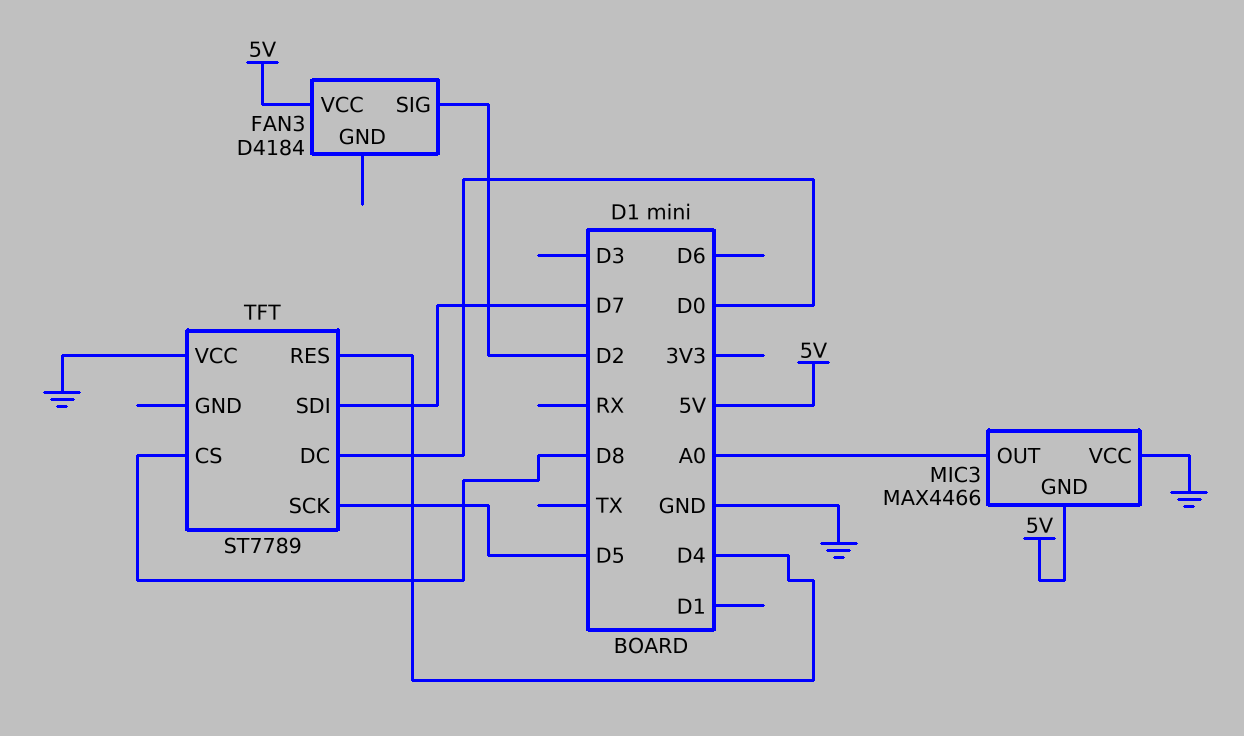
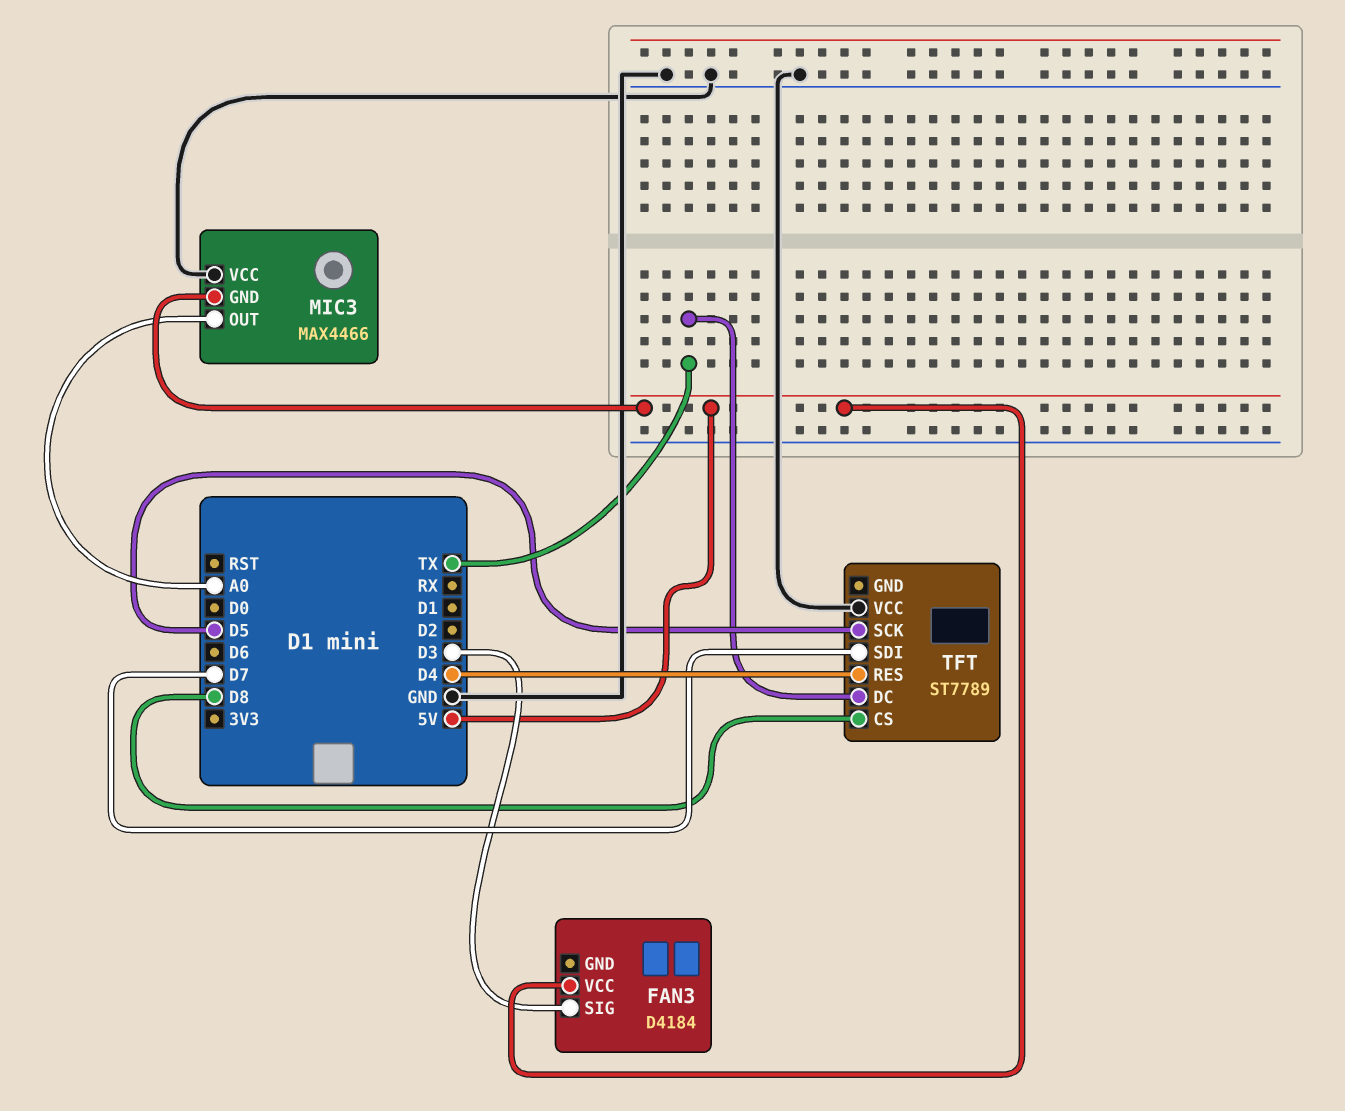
FAN3 pin SIG: D2 -> D3
TFT pin DC: D0 -> TX

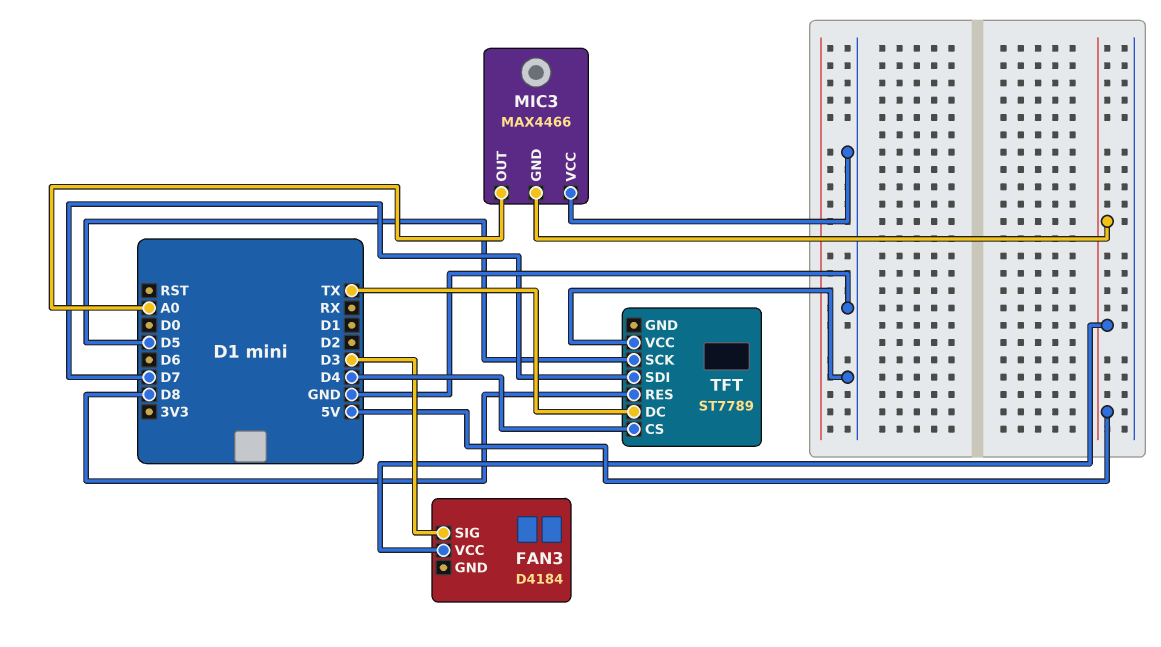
TFT pin CS: D8 -> D4
TFT pin RES: D4 -> D8

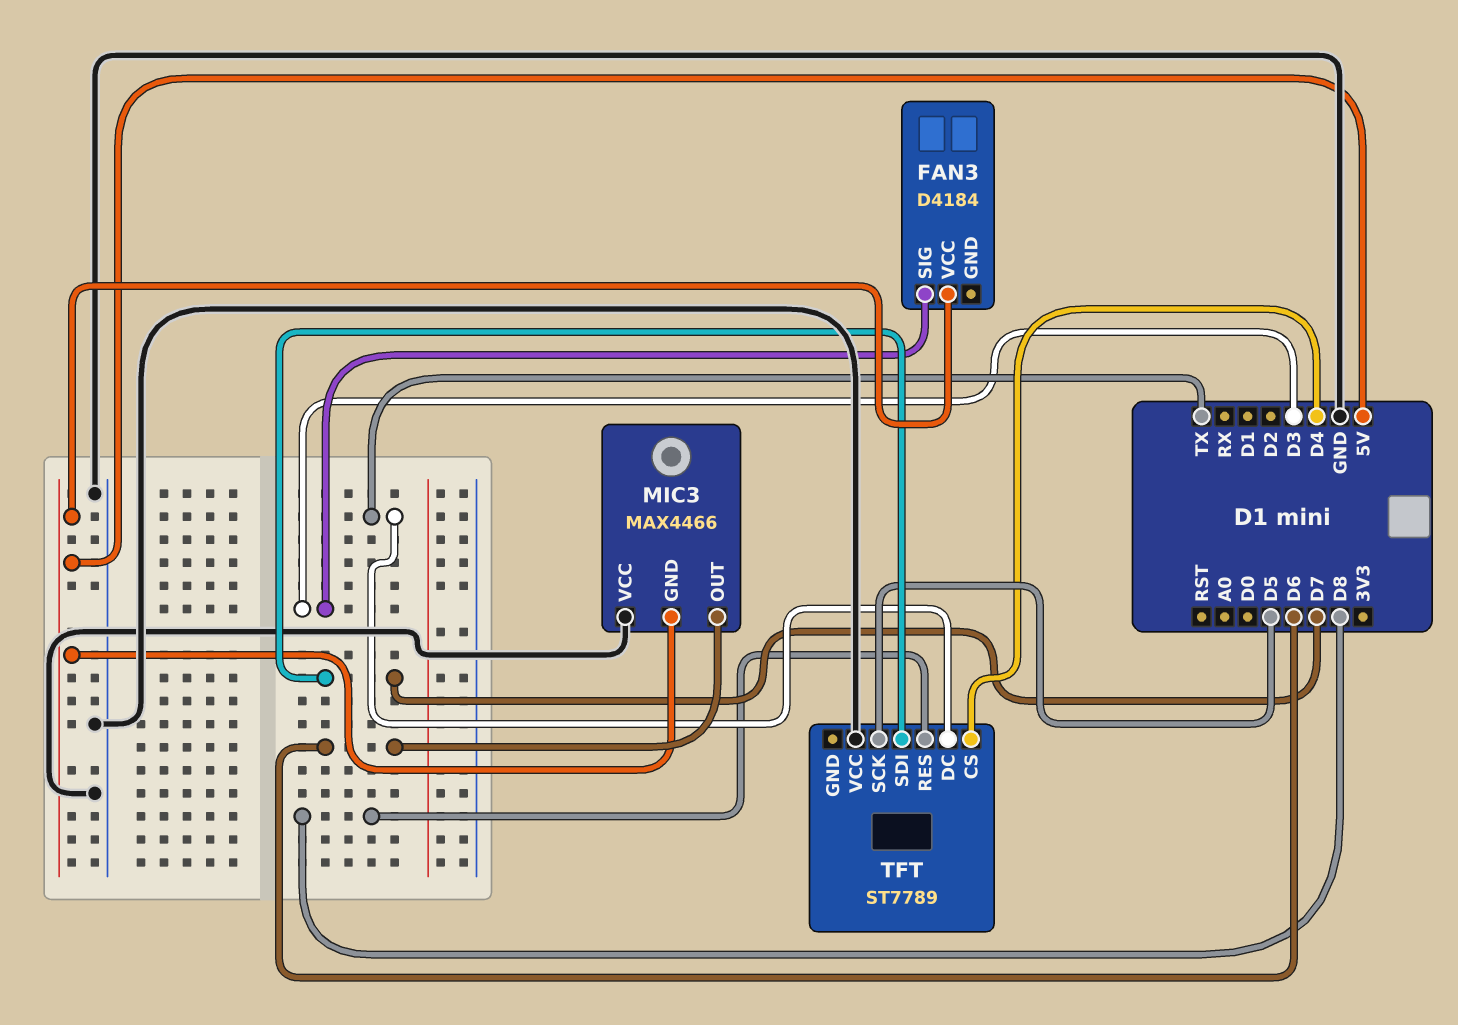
MIC3 pin OUT: A0 -> D6

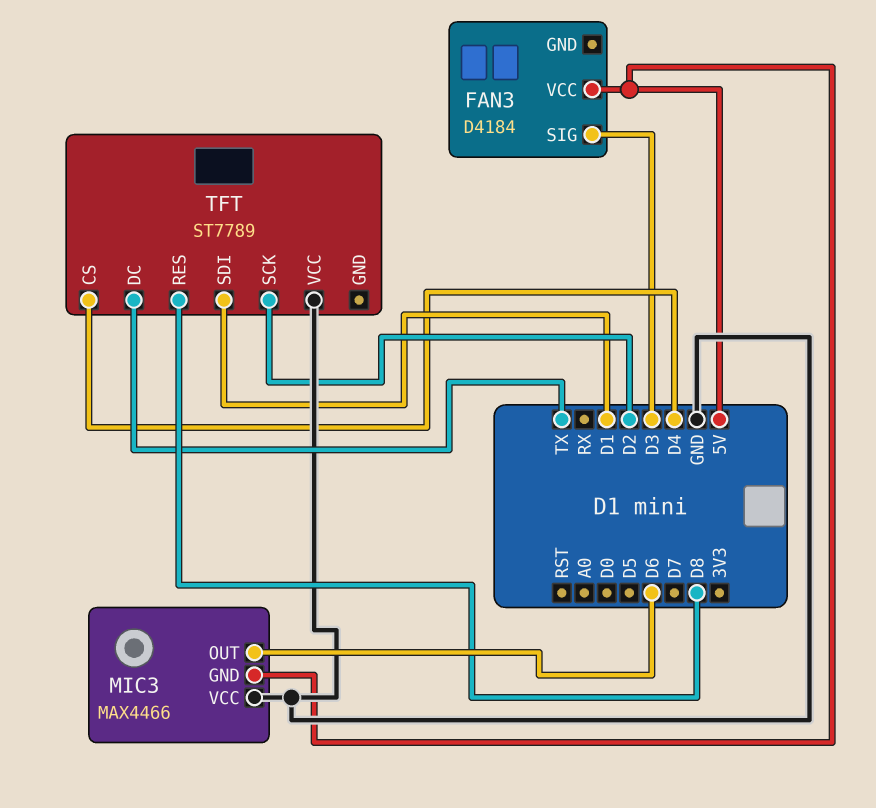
TFT pin SCK: D5 -> D2
TFT pin SDI: D7 -> D1

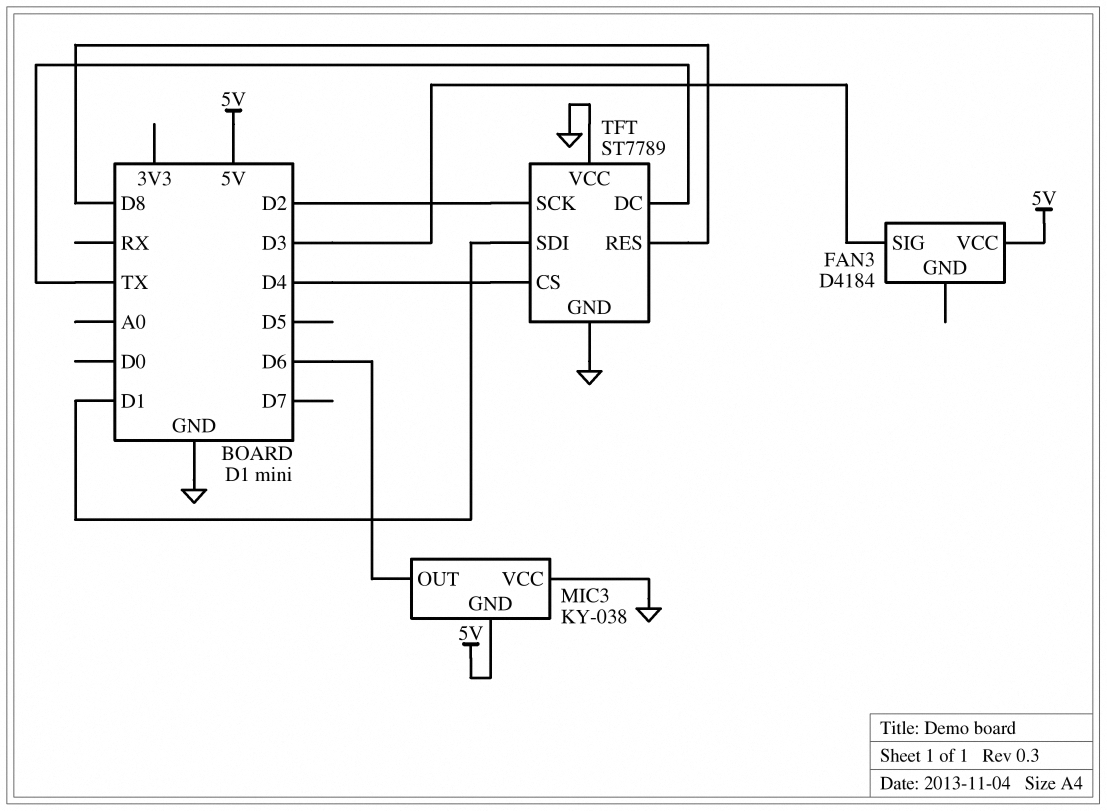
MIC3: MAX4466 -> KY-038
TFT pin GND: none -> GND

